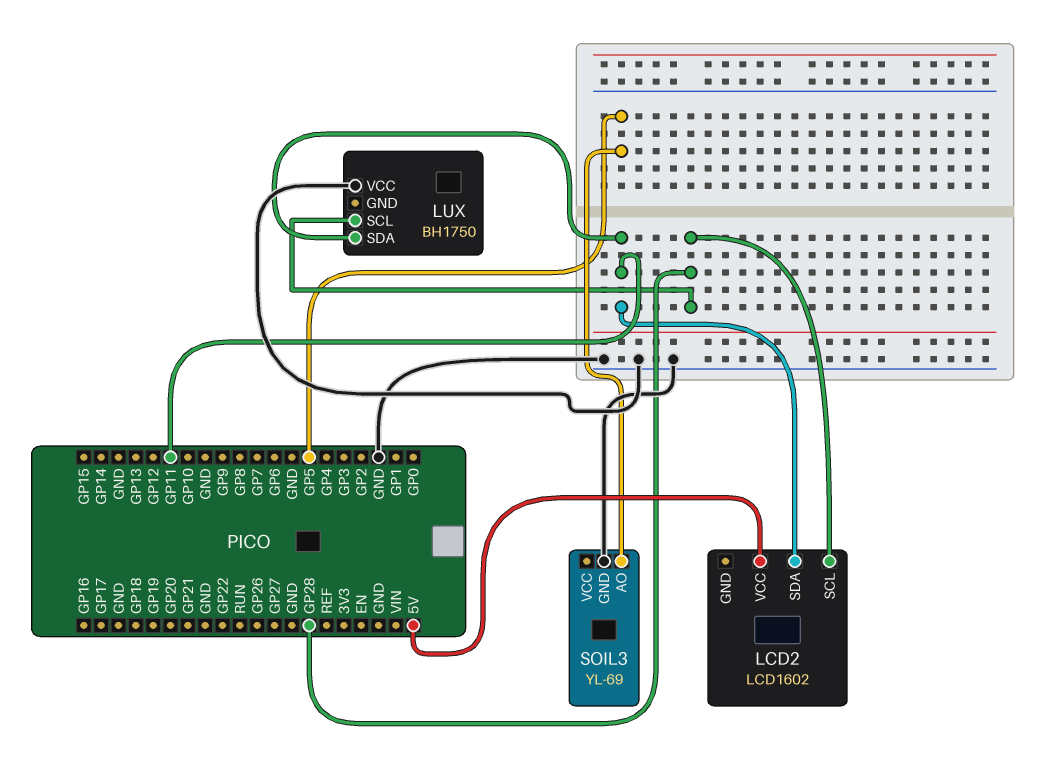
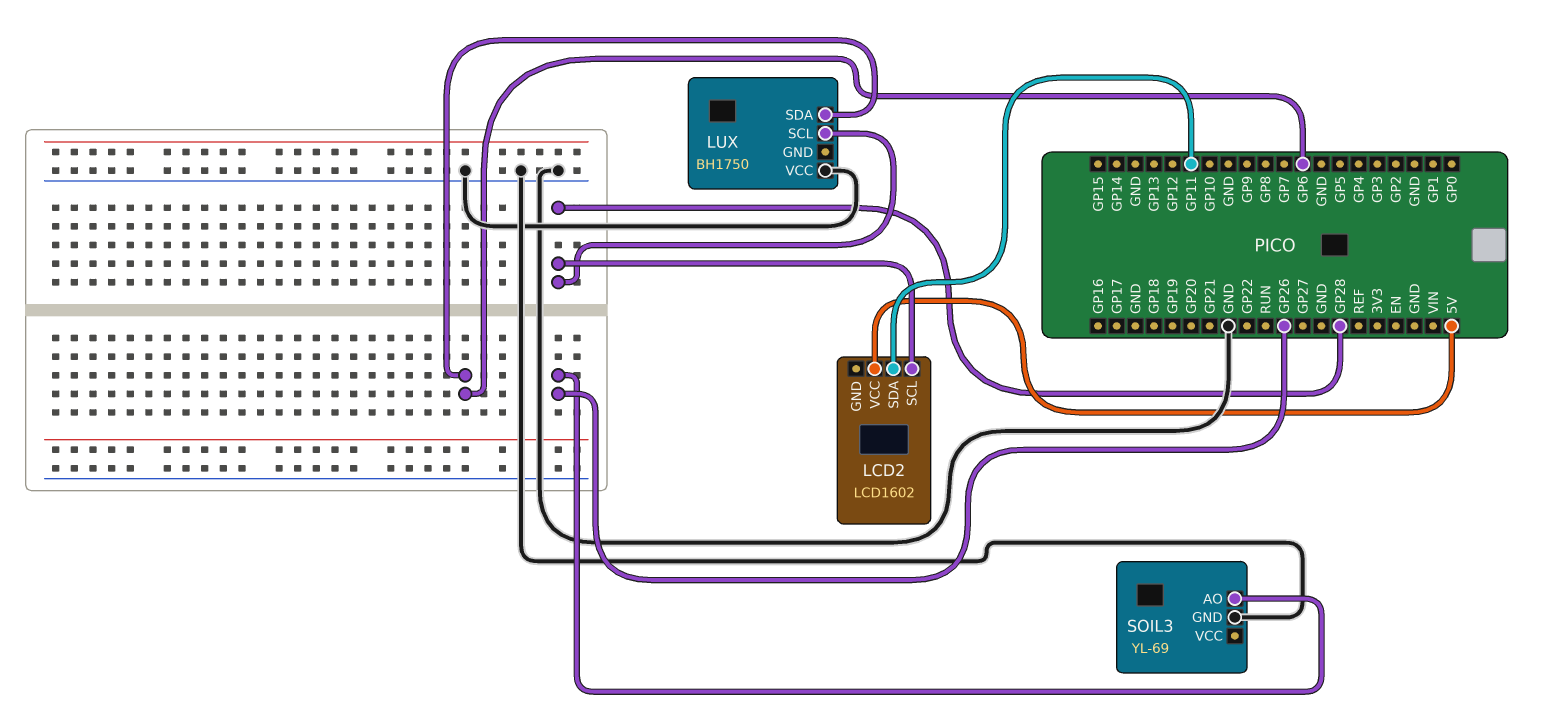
LUX pin SDA: GP11 -> GP6
SOIL3 pin AO: GP5 -> GP26

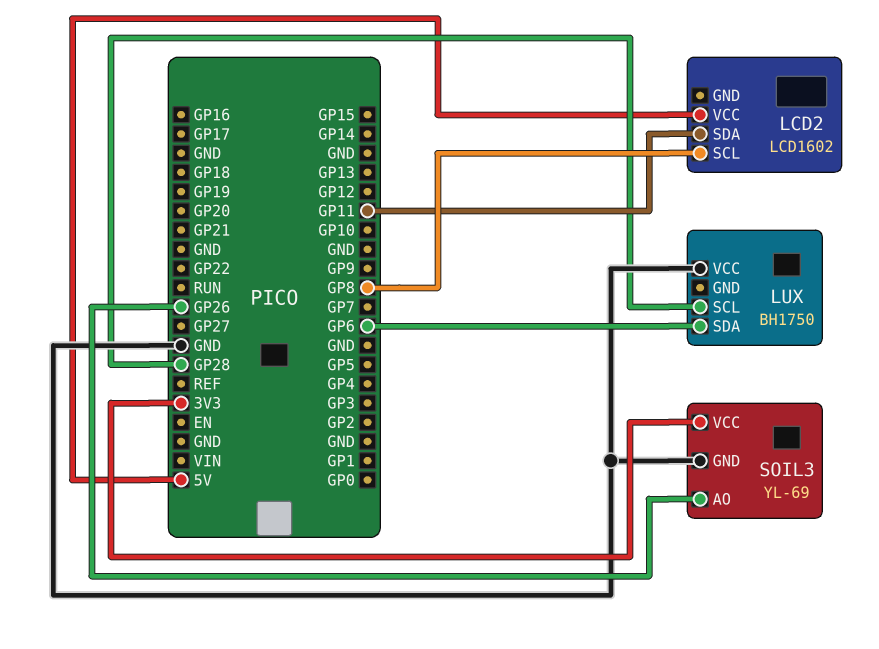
LCD2 pin SCL: GP28 -> GP8
SOIL3 pin VCC: none -> 3V3

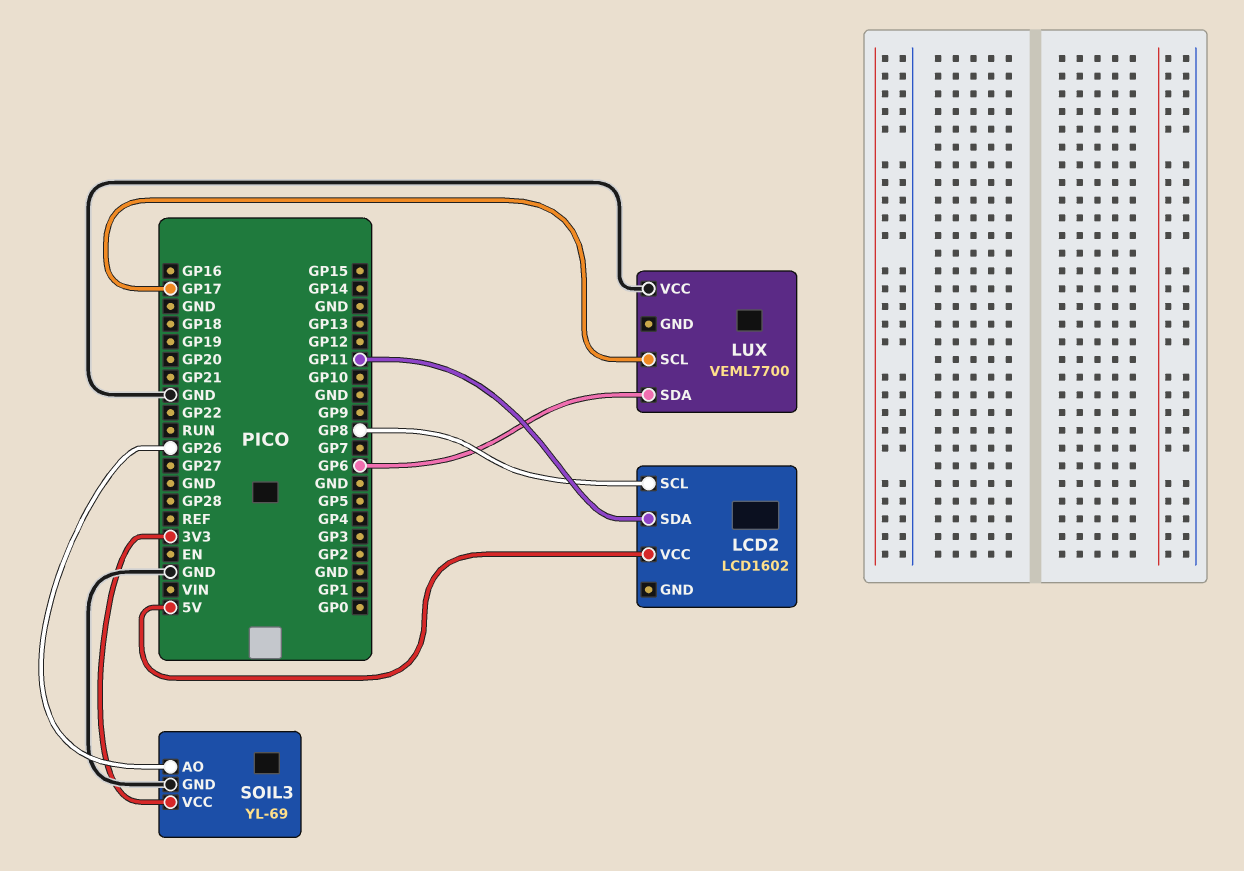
LUX: BH1750 -> VEML7700
LUX pin SCL: GP28 -> GP17

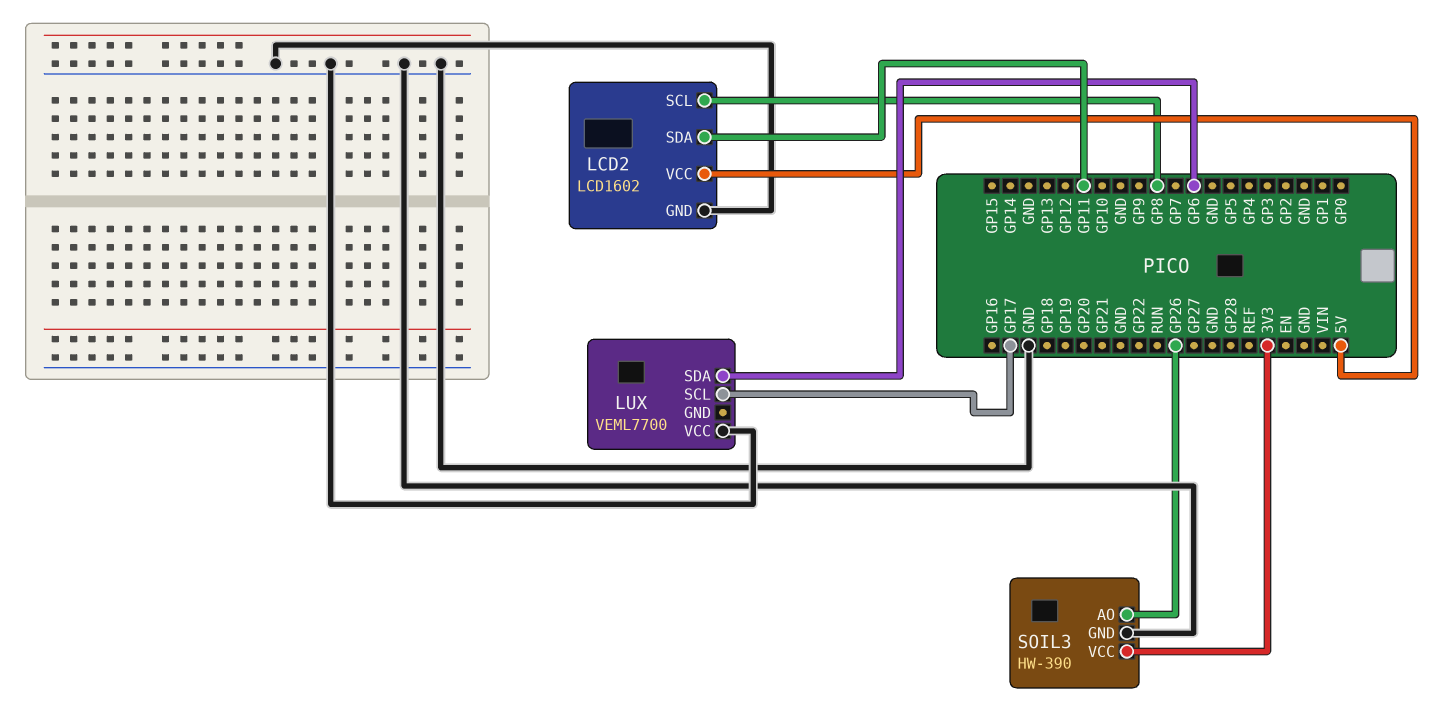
LCD2 pin GND: none -> GND
SOIL3: YL-69 -> HW-390

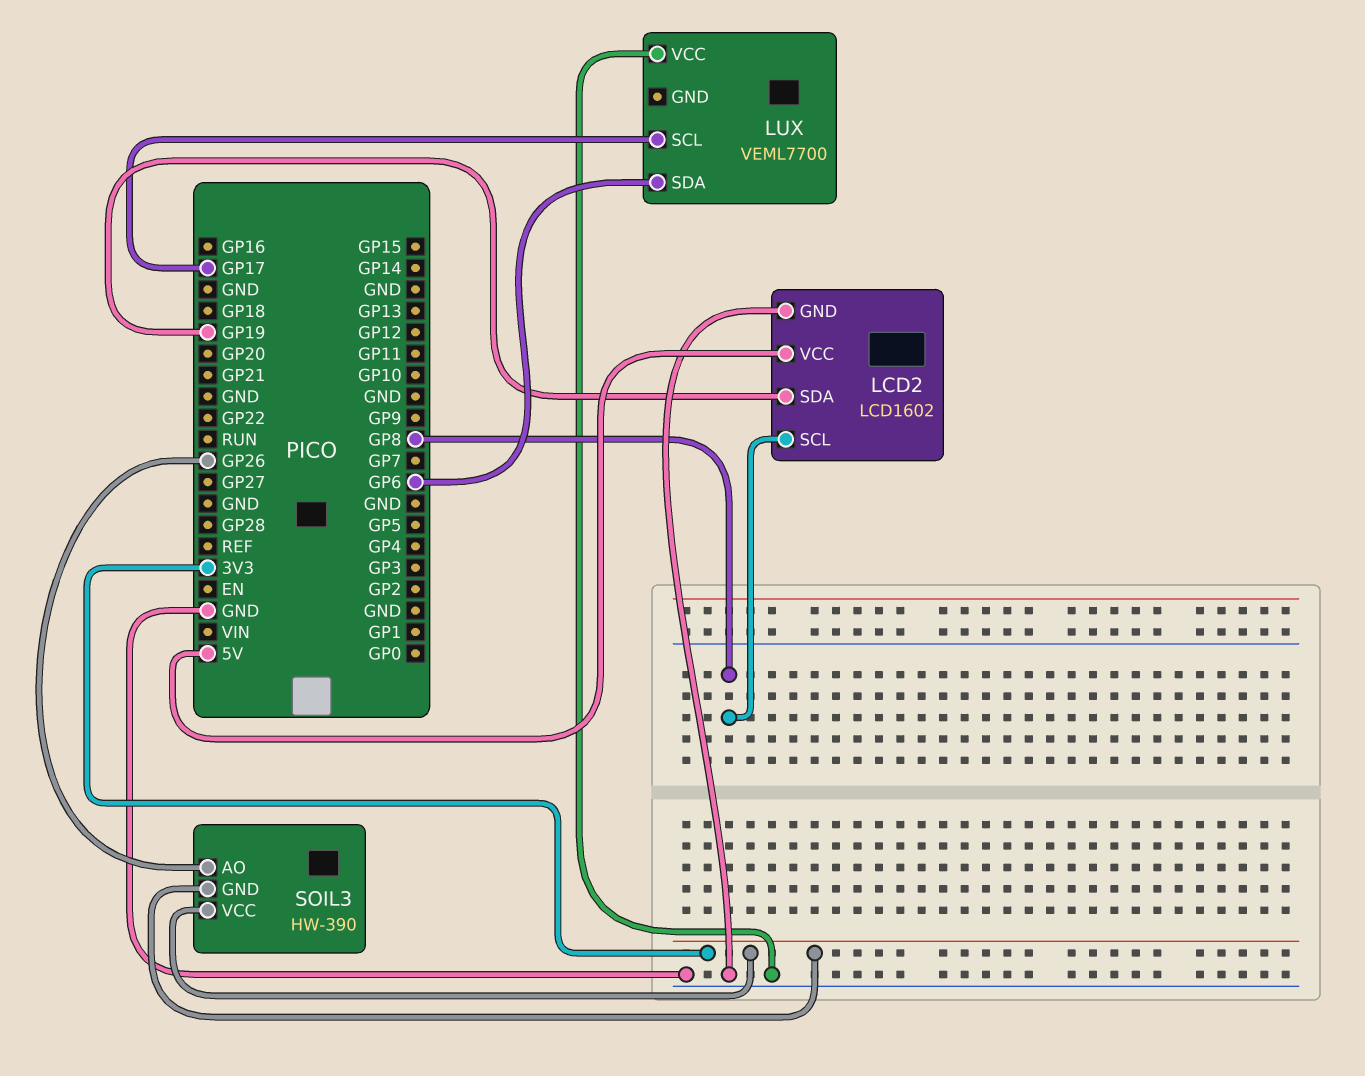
LCD2 pin SDA: GP11 -> GP19
SOIL3 pin GND: GND -> 3V3

